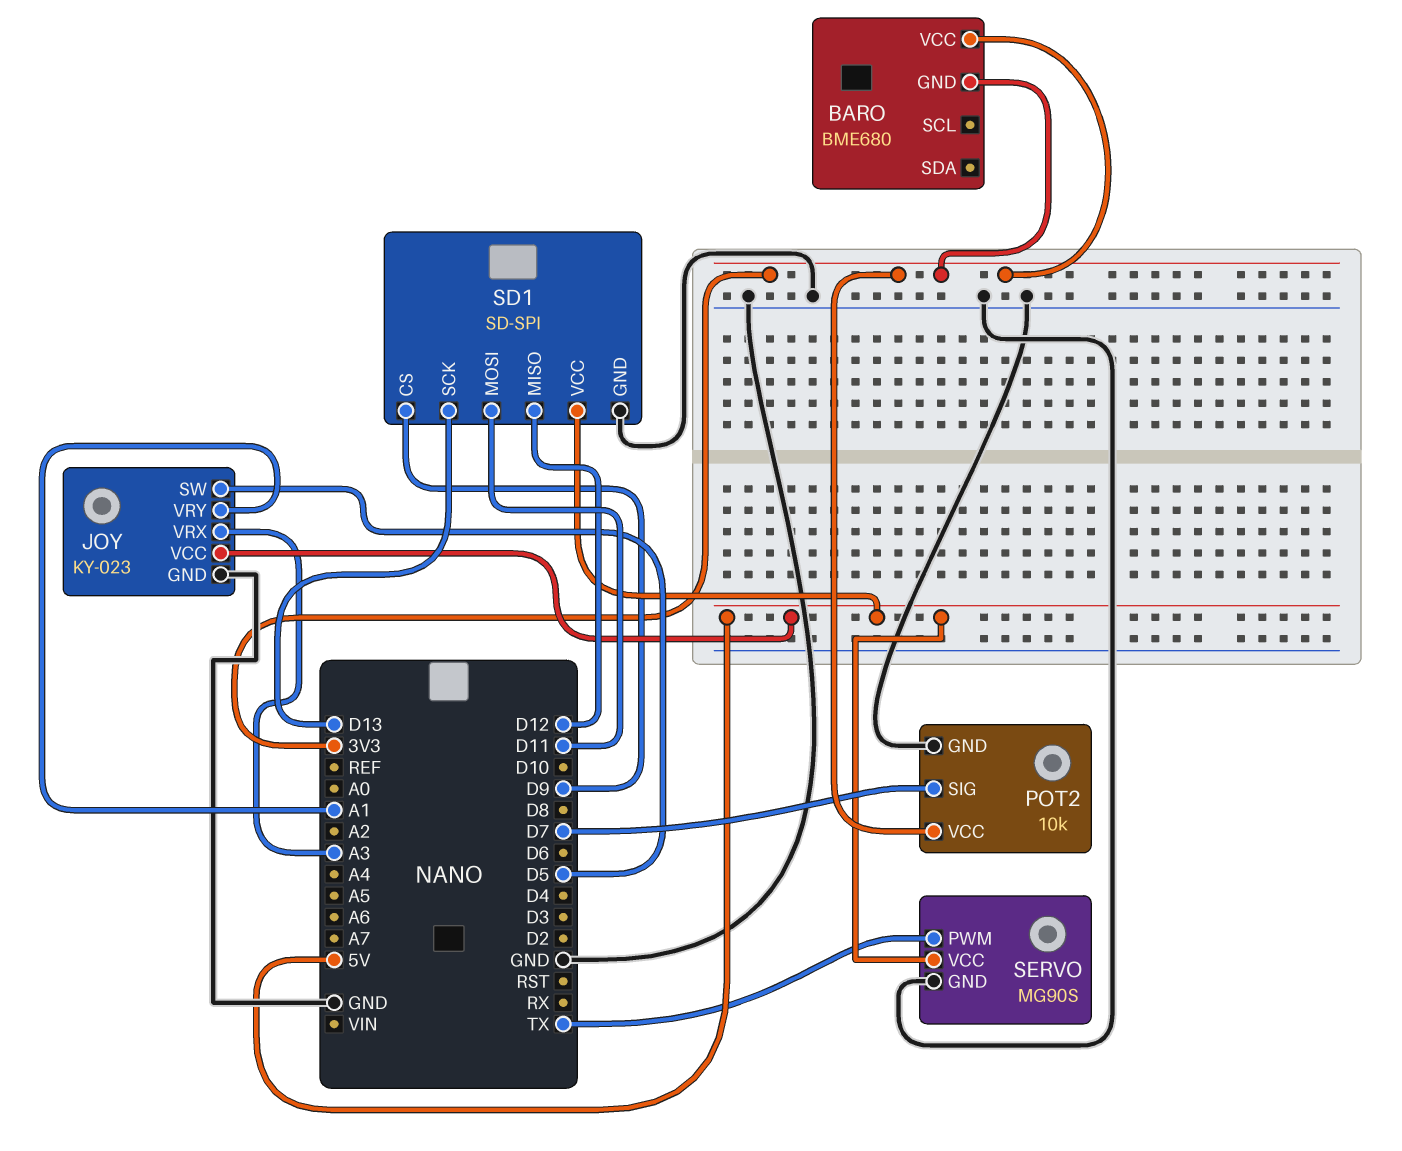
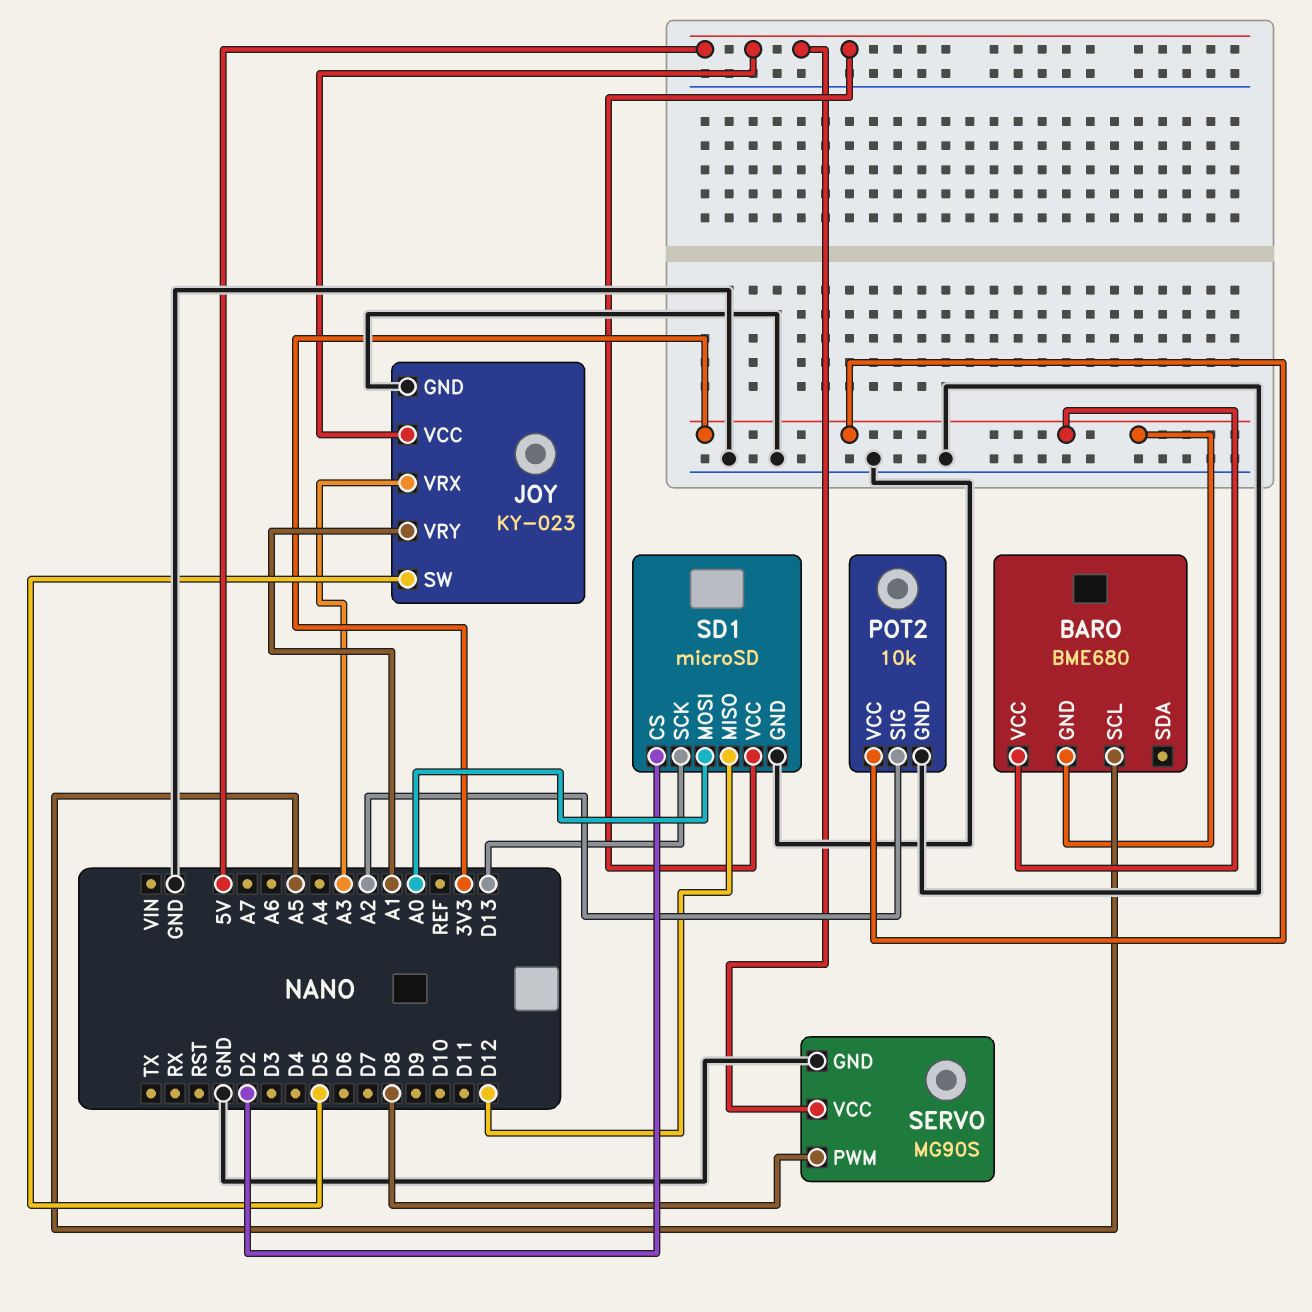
BARO pin SCL: none -> A5
POT2 pin SIG: D7 -> A2
SD1: SD-SPI -> microSD
SD1 pin CS: D9 -> D2
SD1 pin MOSI: D11 -> A0
SERVO pin PWM: TX -> D8

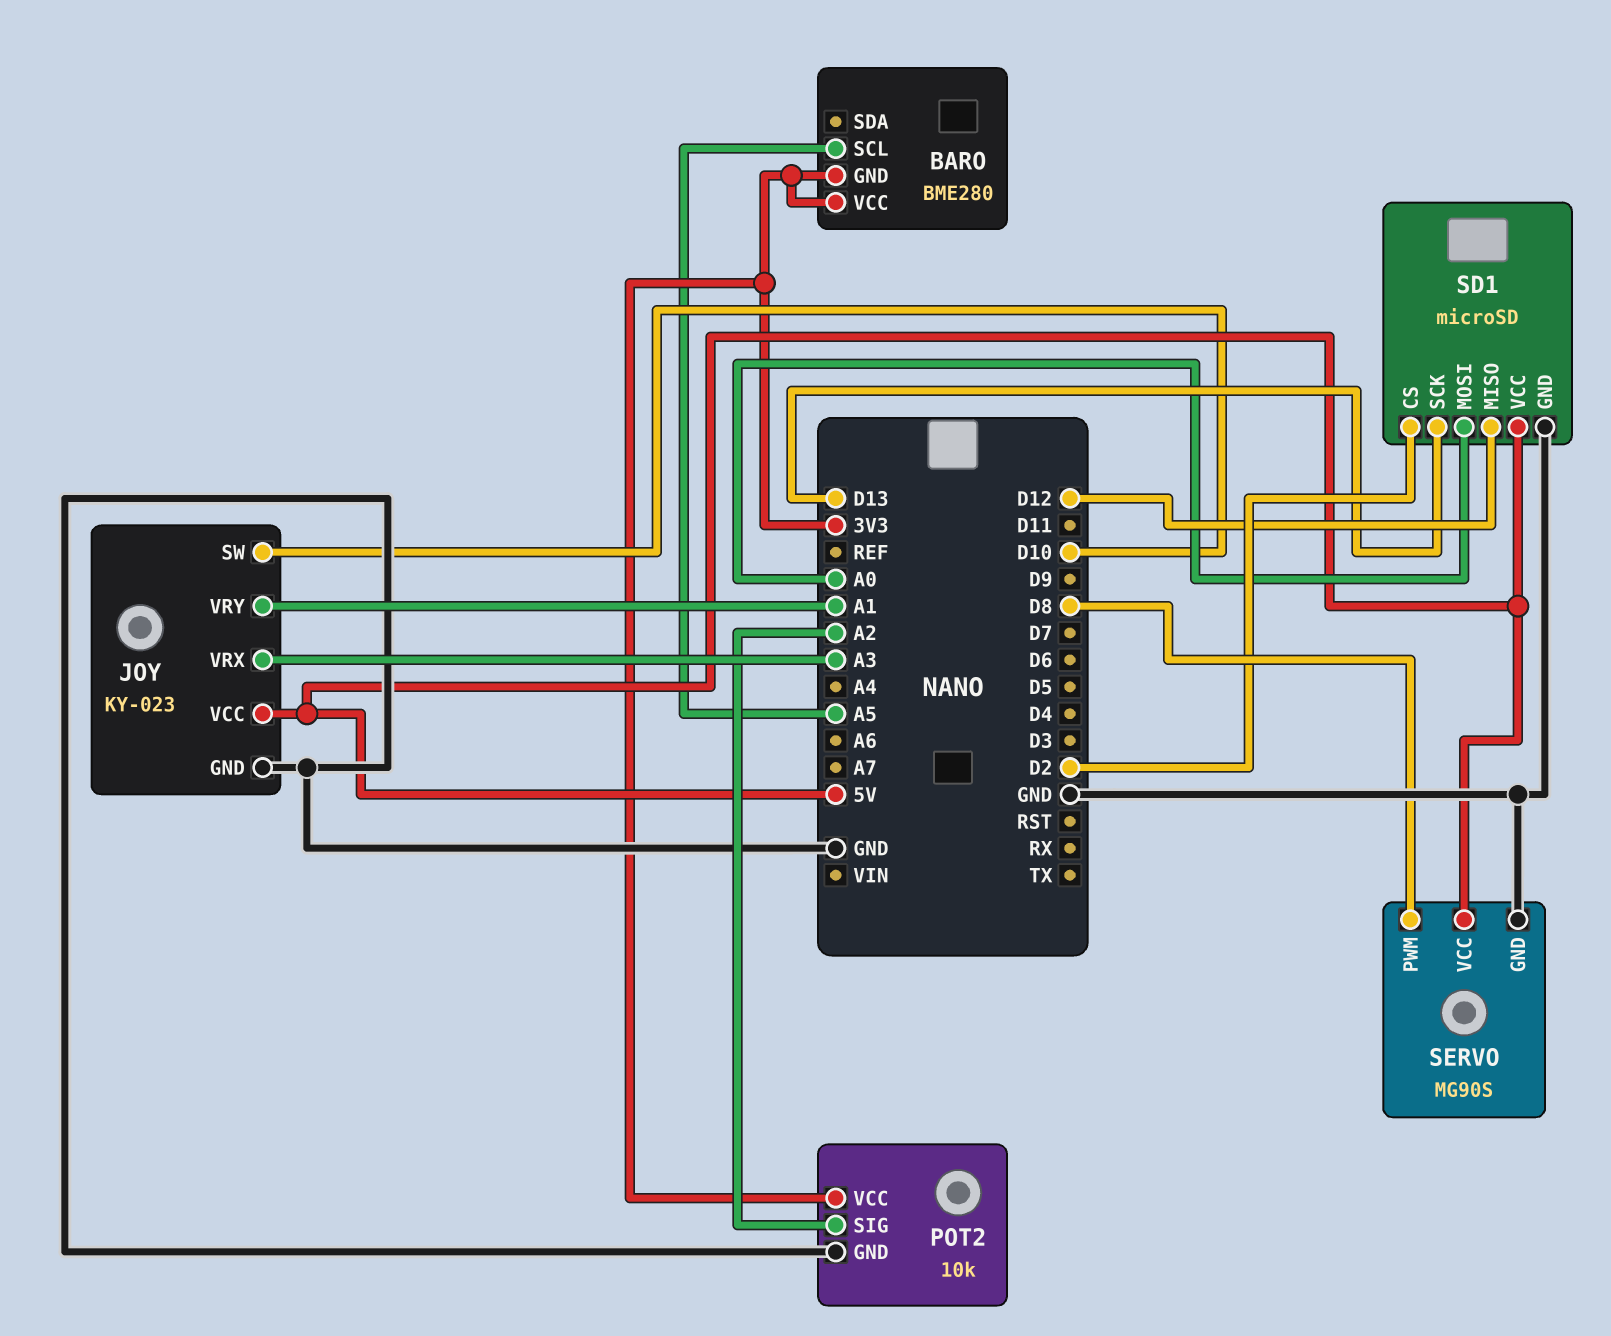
BARO: BME680 -> BME280
JOY pin SW: D5 -> D10

